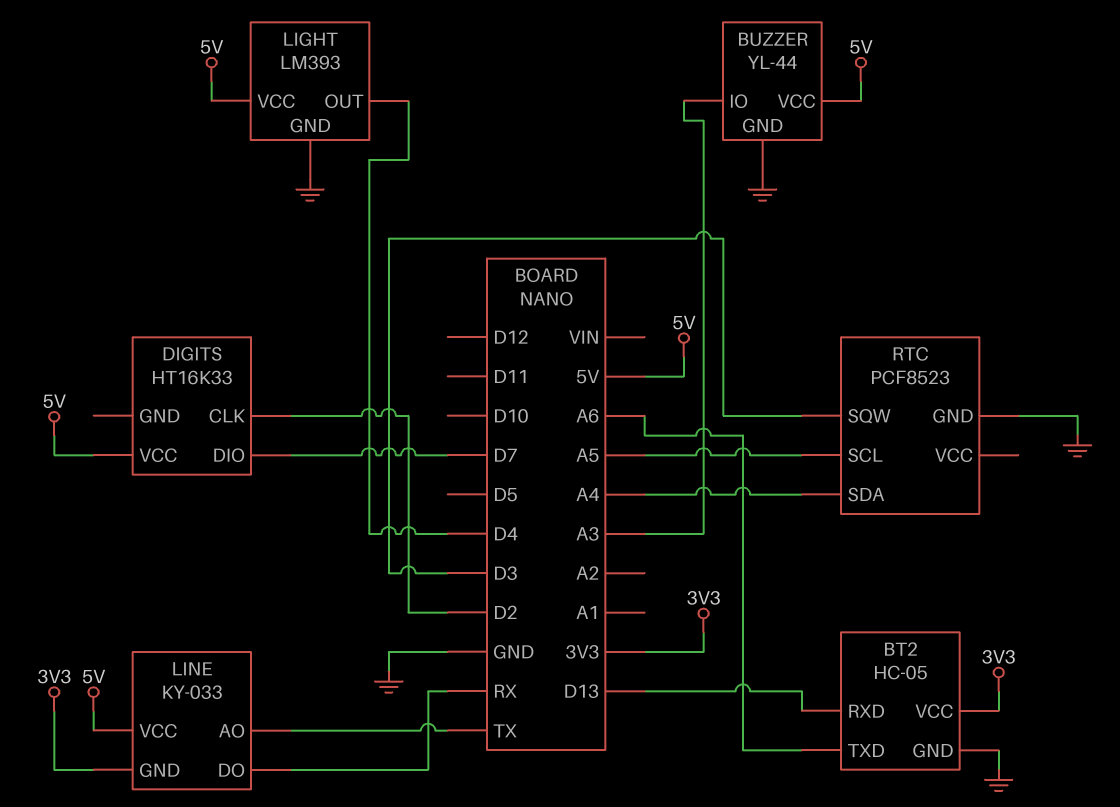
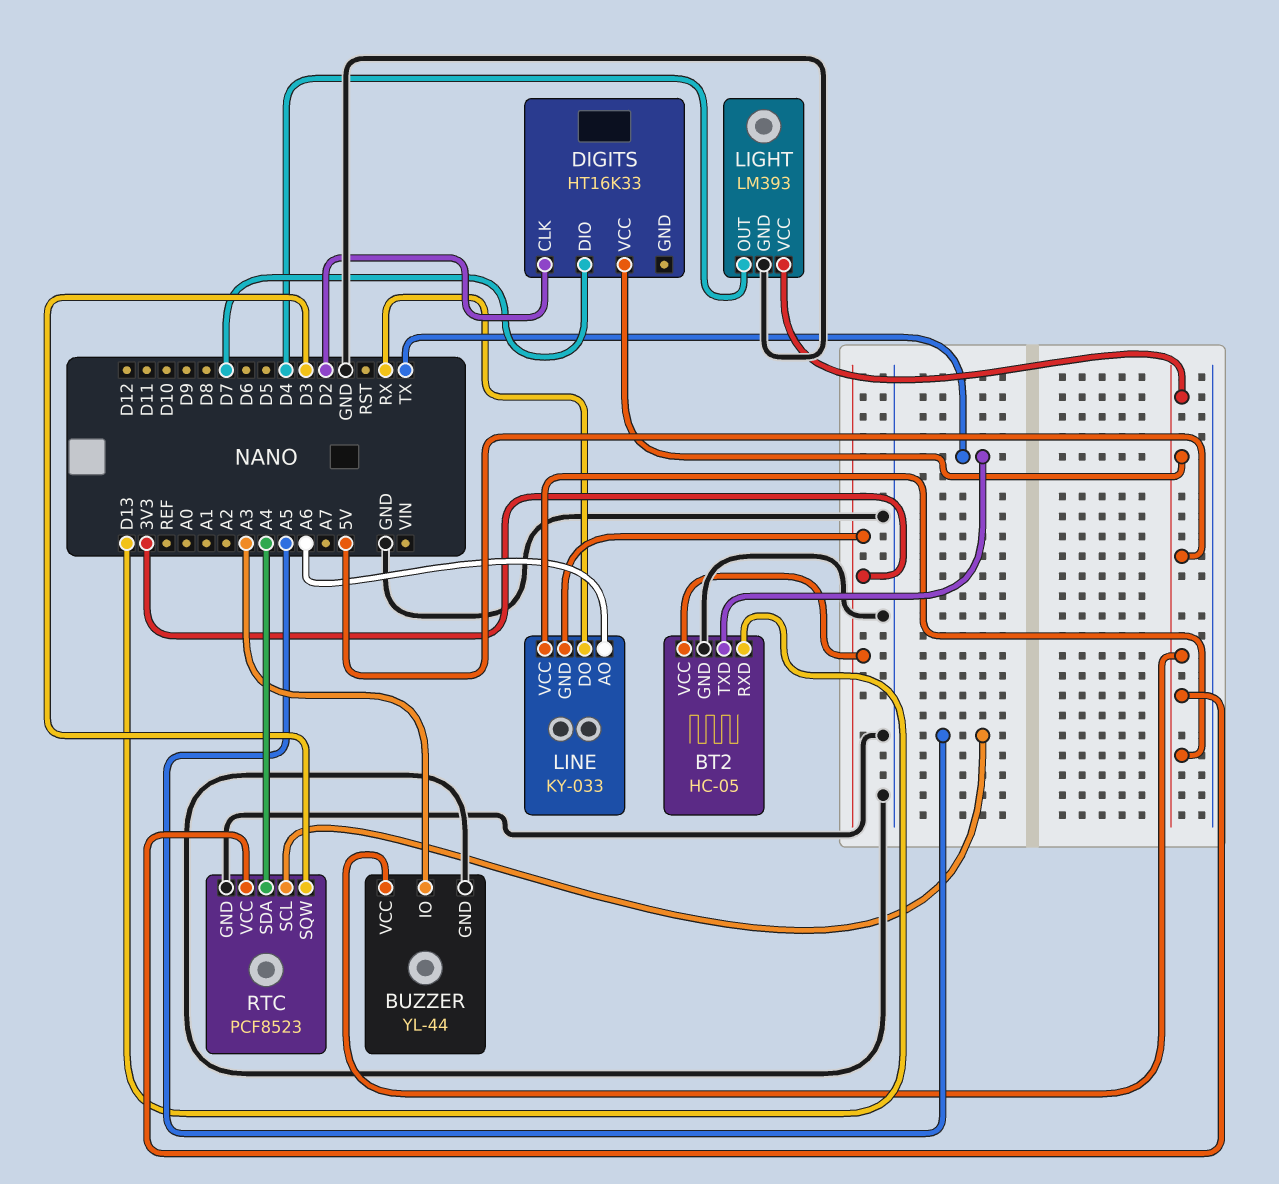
BT2 pin TXD: A6 -> TX
LINE pin AO: TX -> A6
RTC pin VCC: none -> 5V

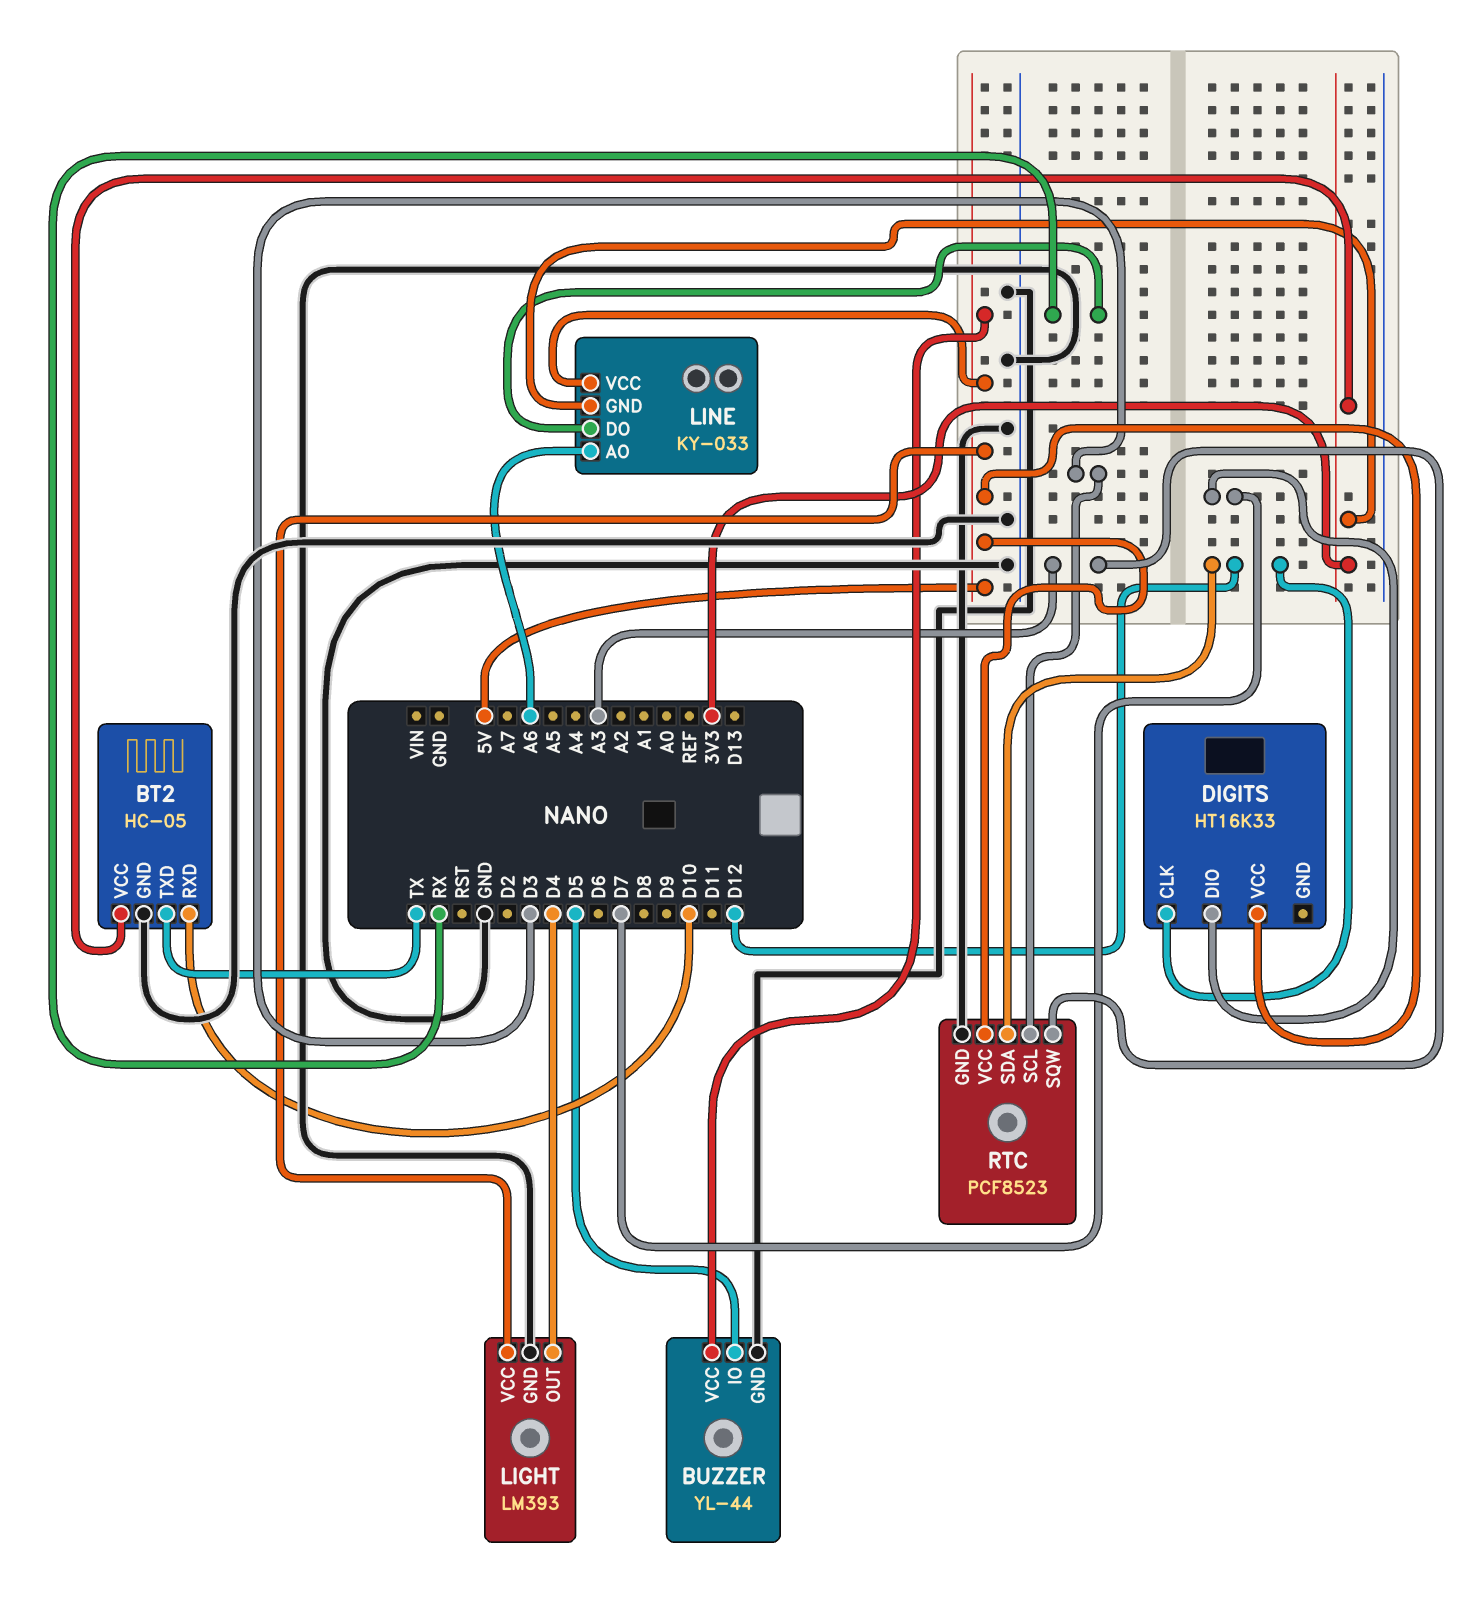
BT2 pin RXD: D13 -> D10
BUZZER pin IO: A3 -> D5
DIGITS pin CLK: D2 -> D12
RTC pin SCL: A5 -> D3
RTC pin SDA: A4 -> D12
RTC pin SQW: D3 -> A3

